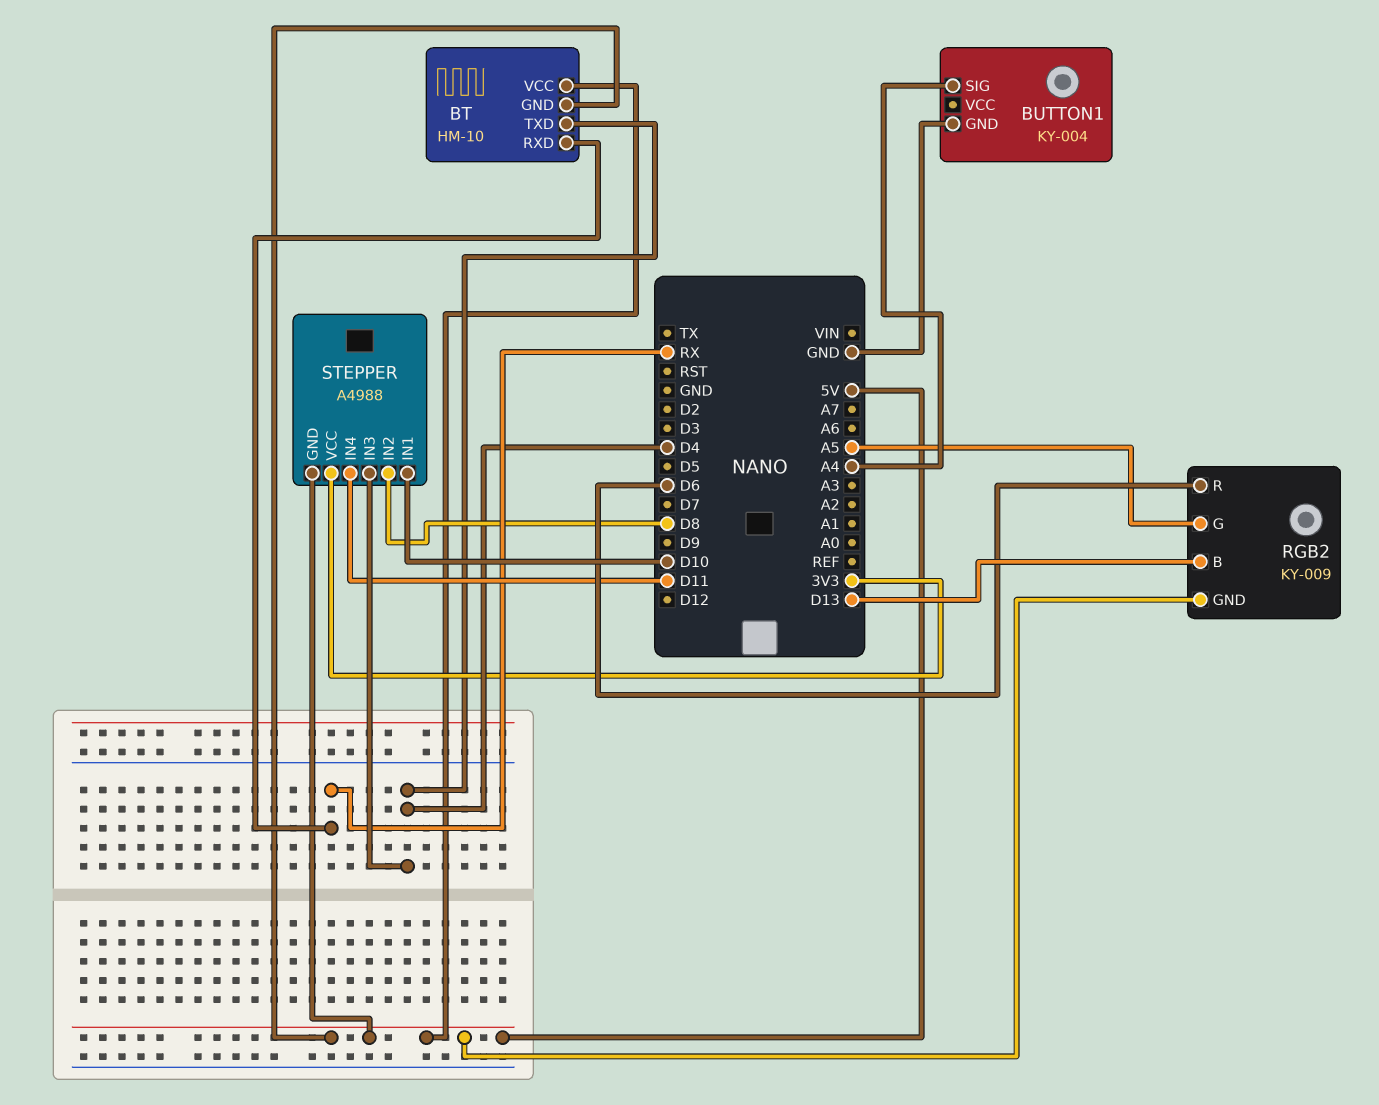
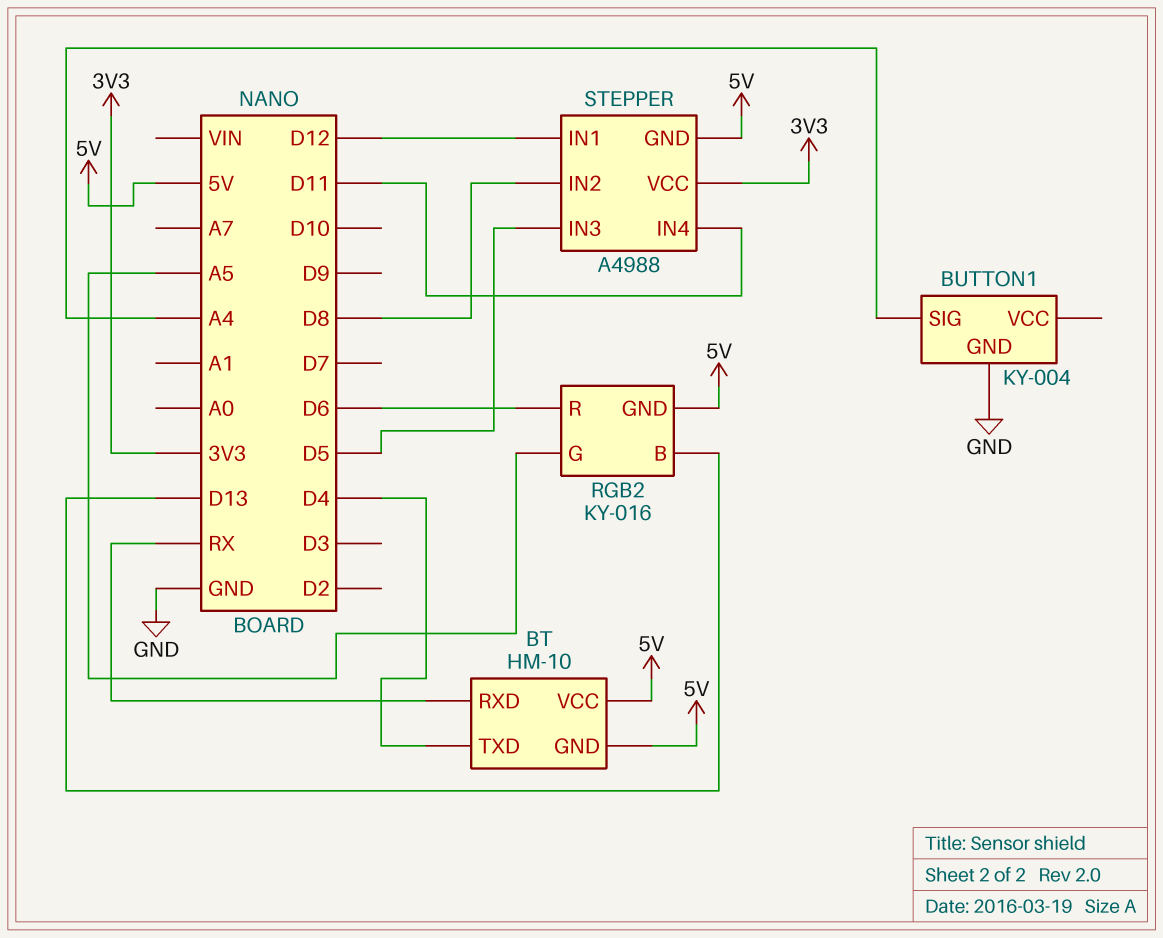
RGB2: KY-009 -> KY-016
STEPPER pin IN1: D10 -> D12
STEPPER pin IN3: D4 -> D5

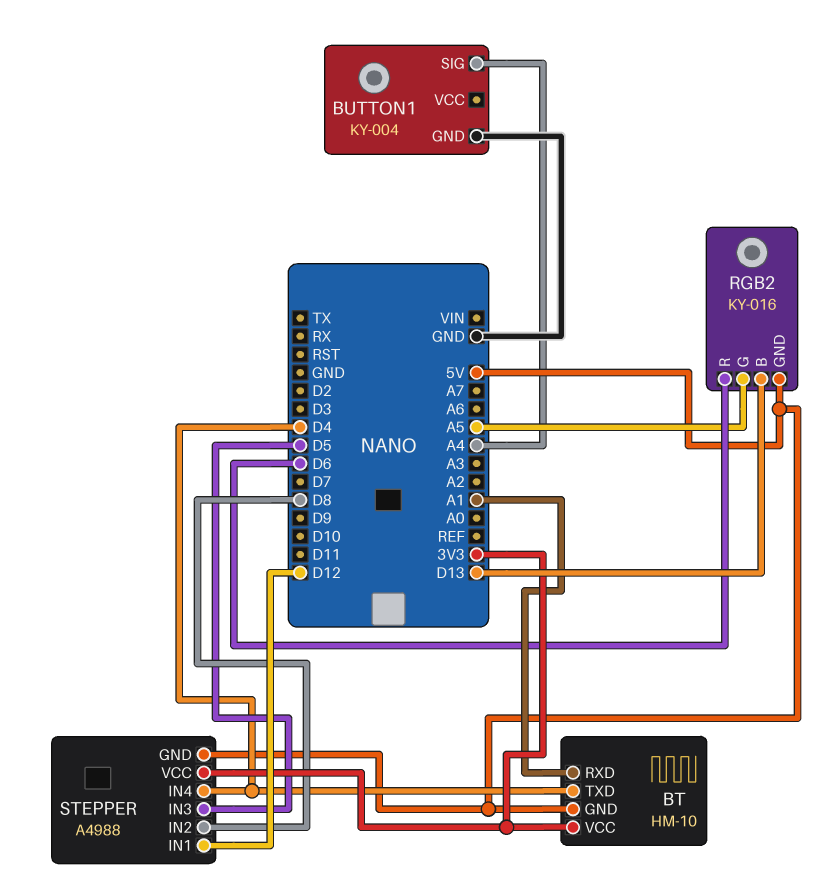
BT pin RXD: RX -> A1
BT pin VCC: 5V -> 3V3
STEPPER pin IN4: D11 -> D4

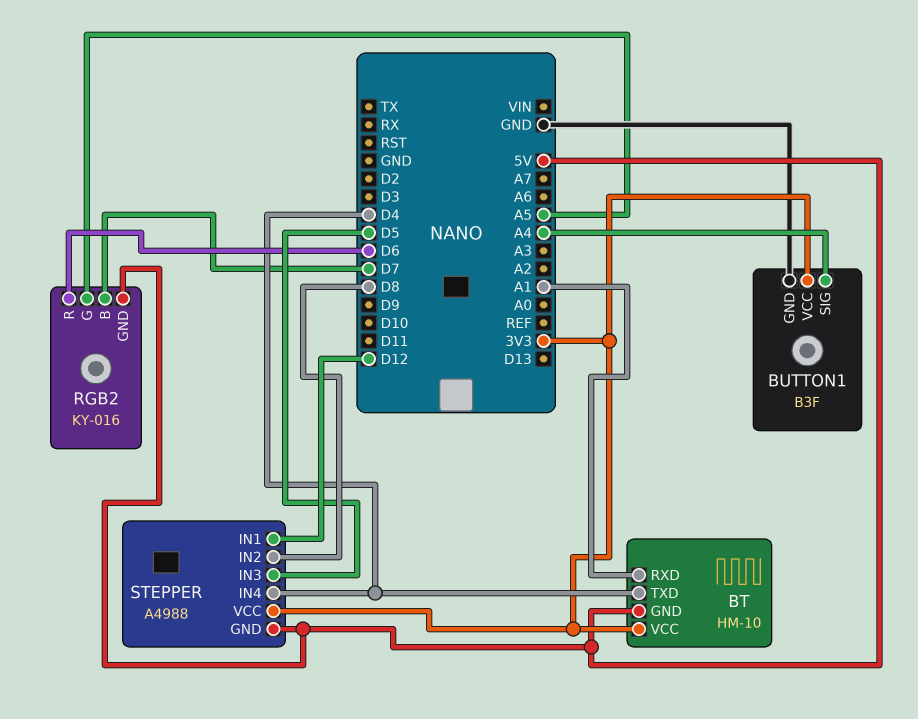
BUTTON1: KY-004 -> B3F
BUTTON1 pin VCC: none -> 3V3
RGB2 pin B: D13 -> D7

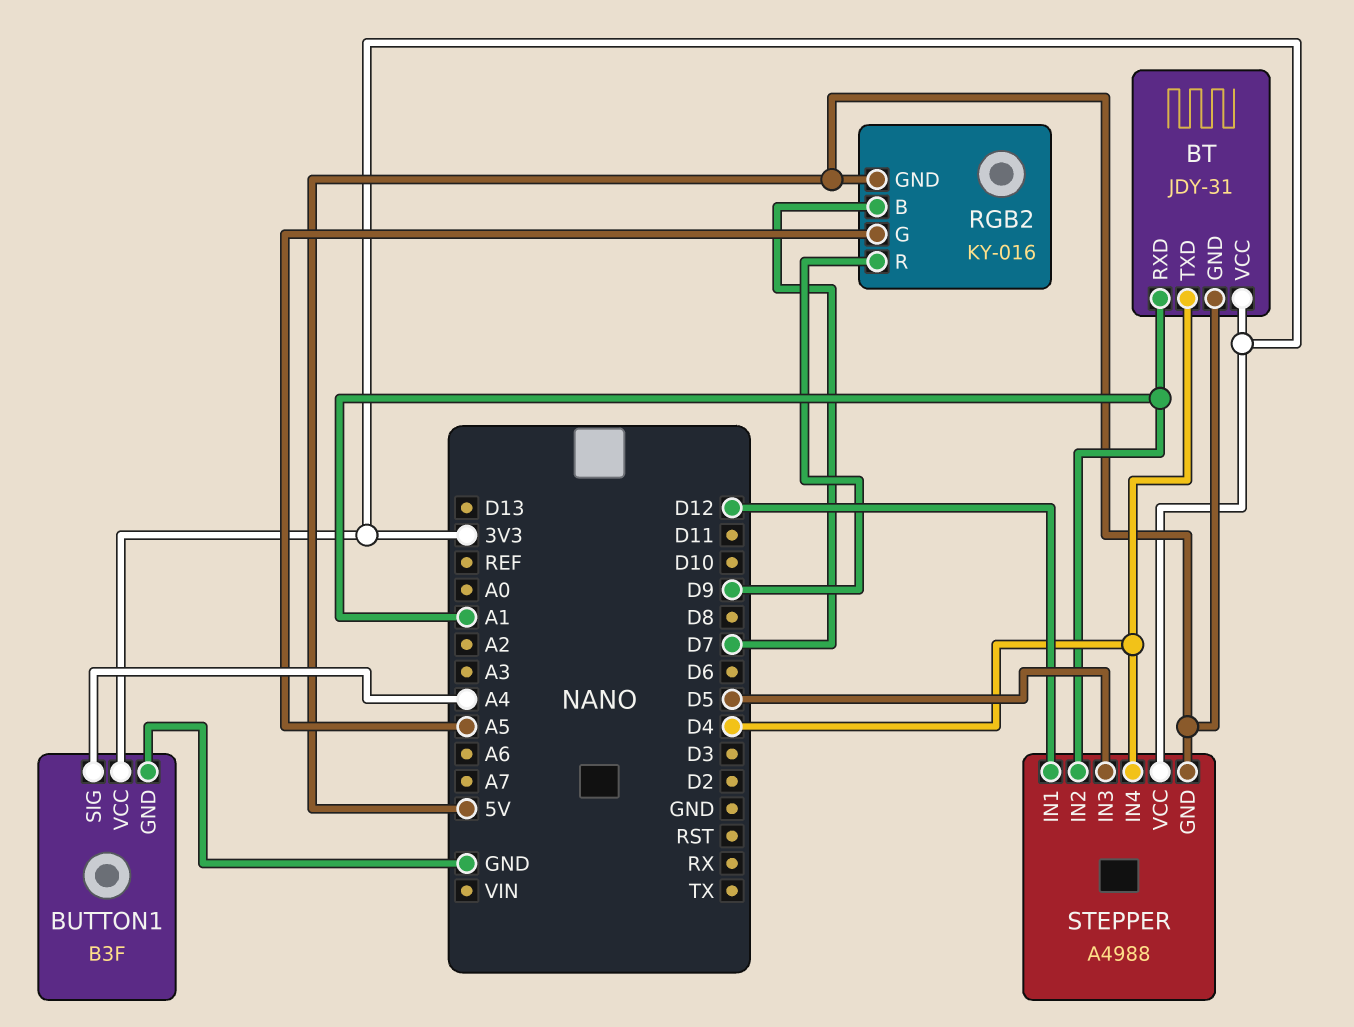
BT: HM-10 -> JDY-31
RGB2 pin R: D6 -> D9
STEPPER pin IN2: D8 -> A1

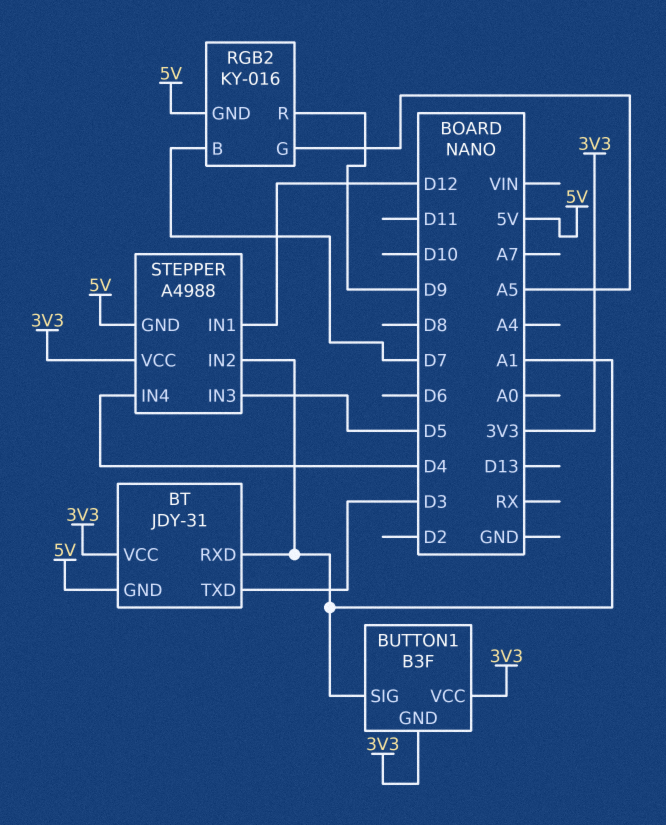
BT pin TXD: D4 -> D3
BUTTON1 pin GND: GND -> 3V3
BUTTON1 pin SIG: A4 -> A1

